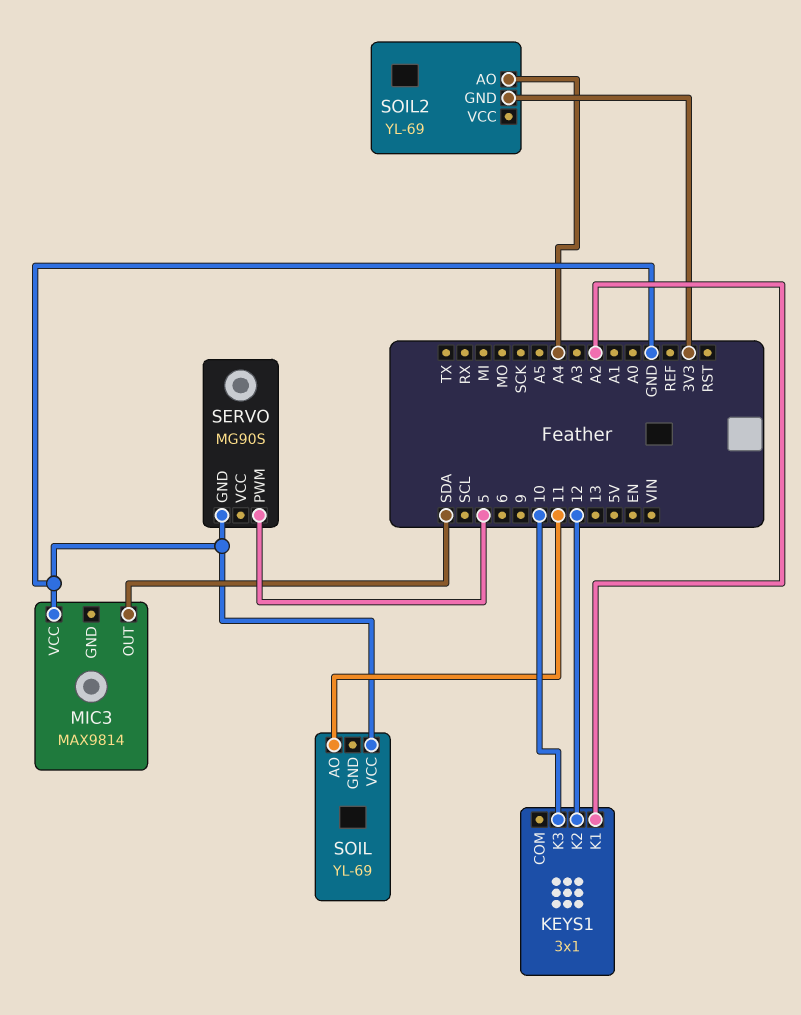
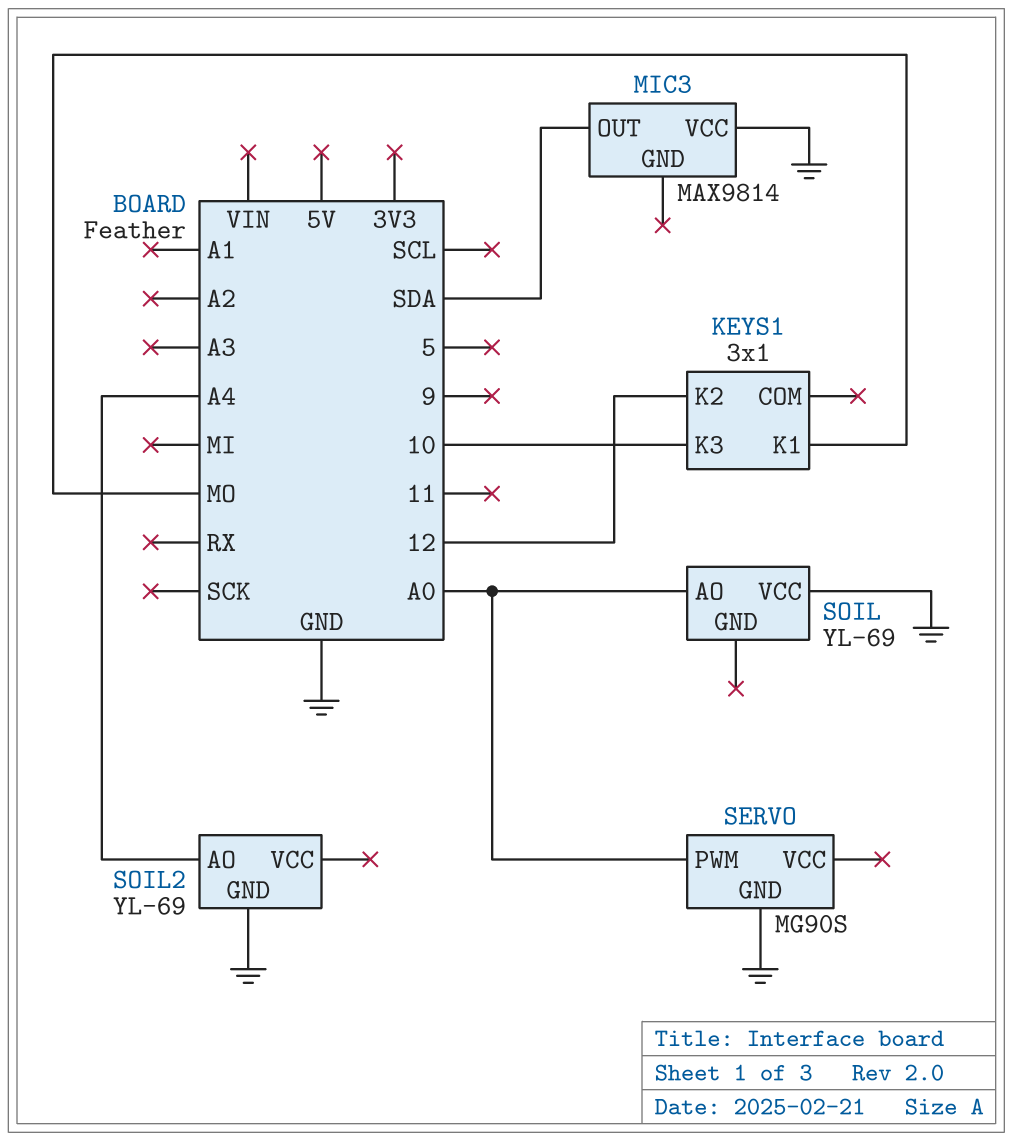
KEYS1 pin K1: A2 -> MO
SERVO pin PWM: 5 -> A0
SOIL pin AO: 11 -> A0
SOIL2 pin GND: 3V3 -> GND

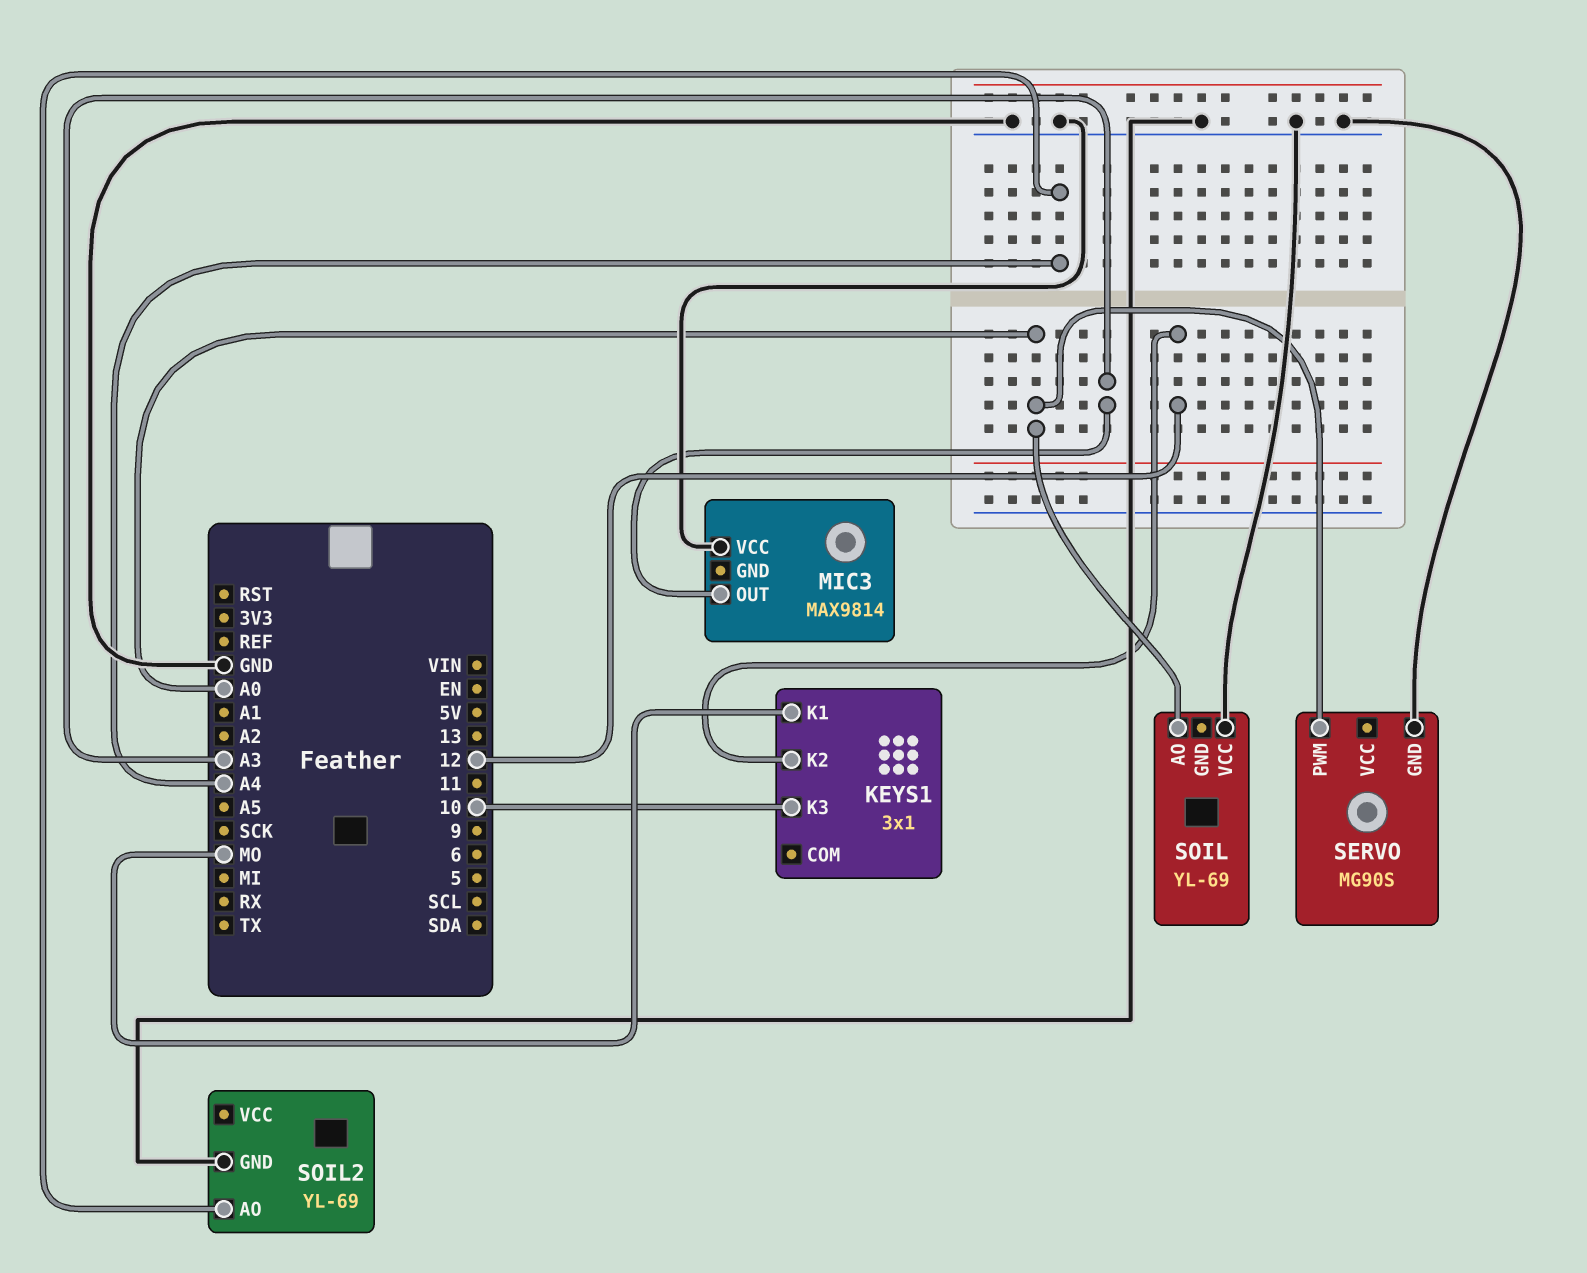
MIC3 pin OUT: SDA -> A3

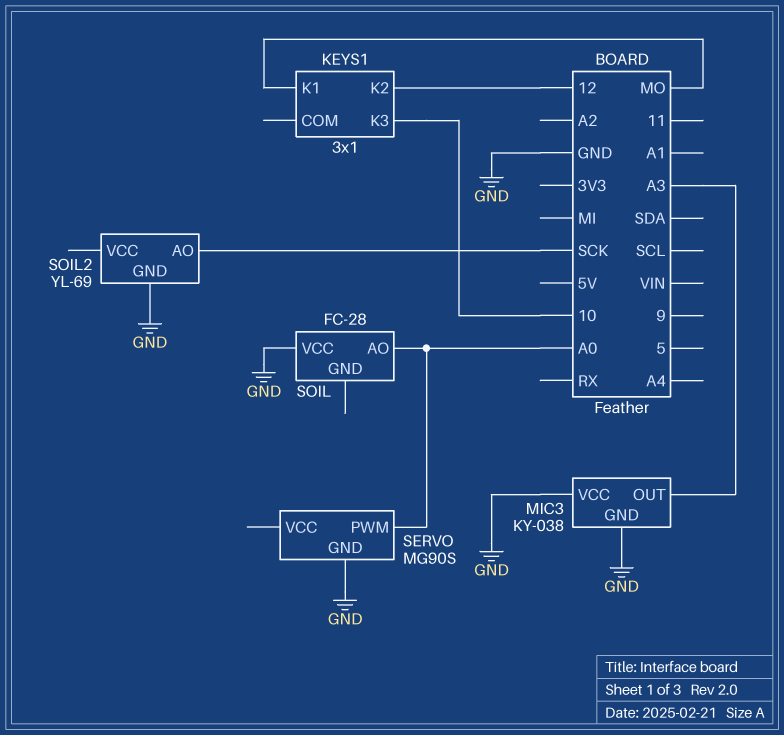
MIC3: MAX9814 -> KY-038
MIC3 pin GND: none -> GND
SOIL: YL-69 -> FC-28
SOIL2 pin AO: A4 -> SCK

